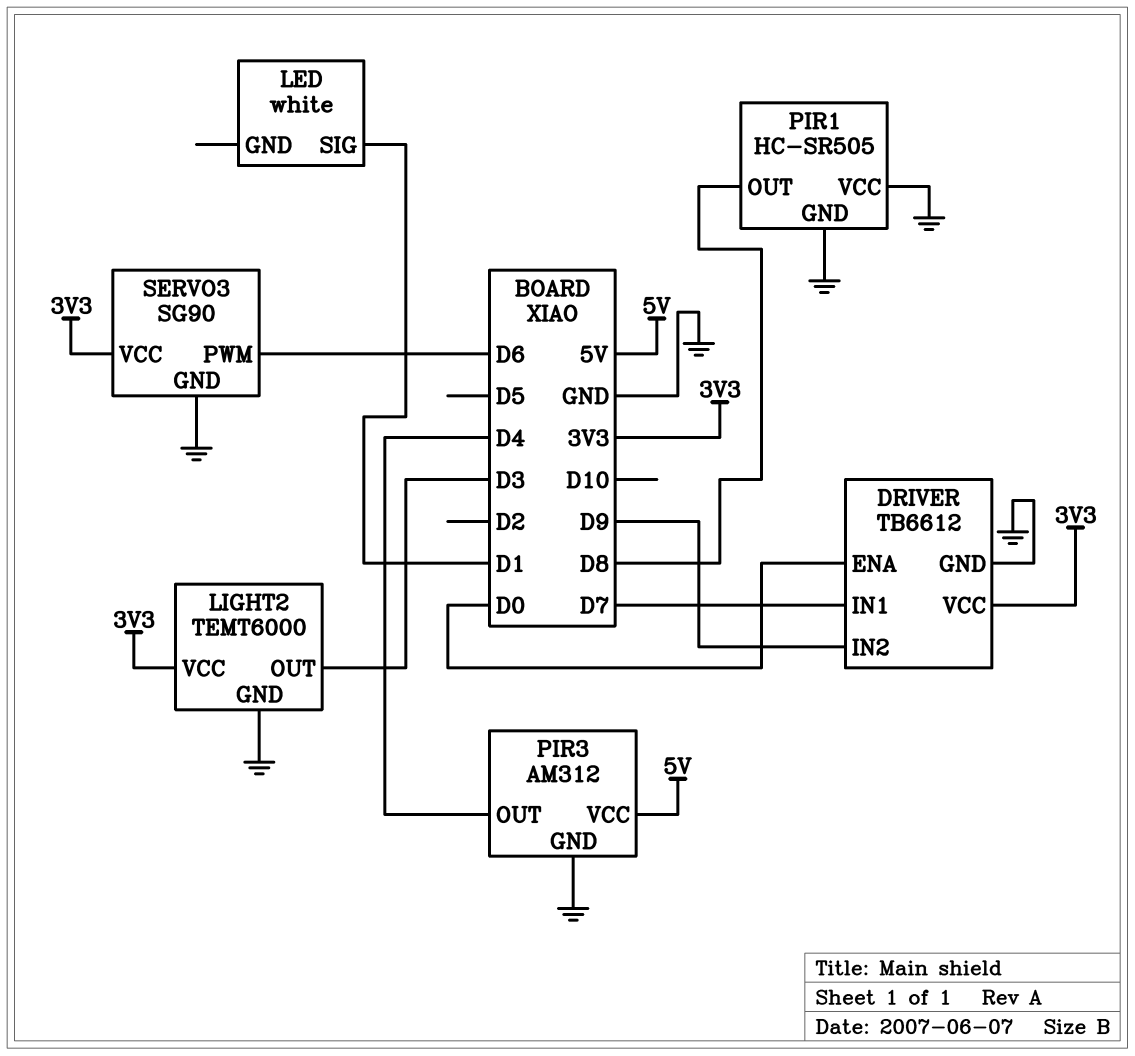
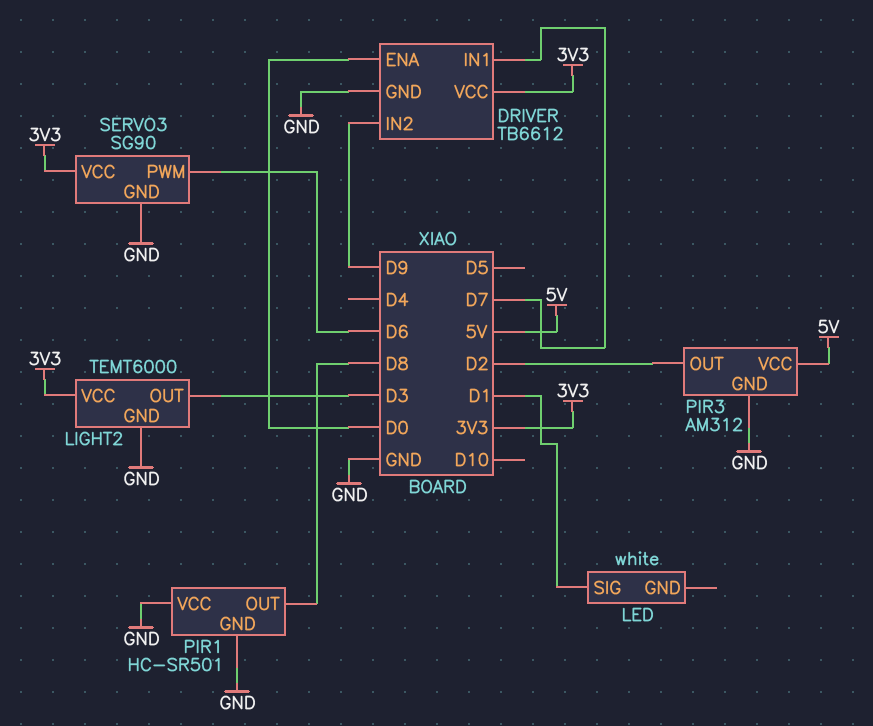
PIR1: HC-SR505 -> HC-SR501
PIR3 pin OUT: D4 -> D2

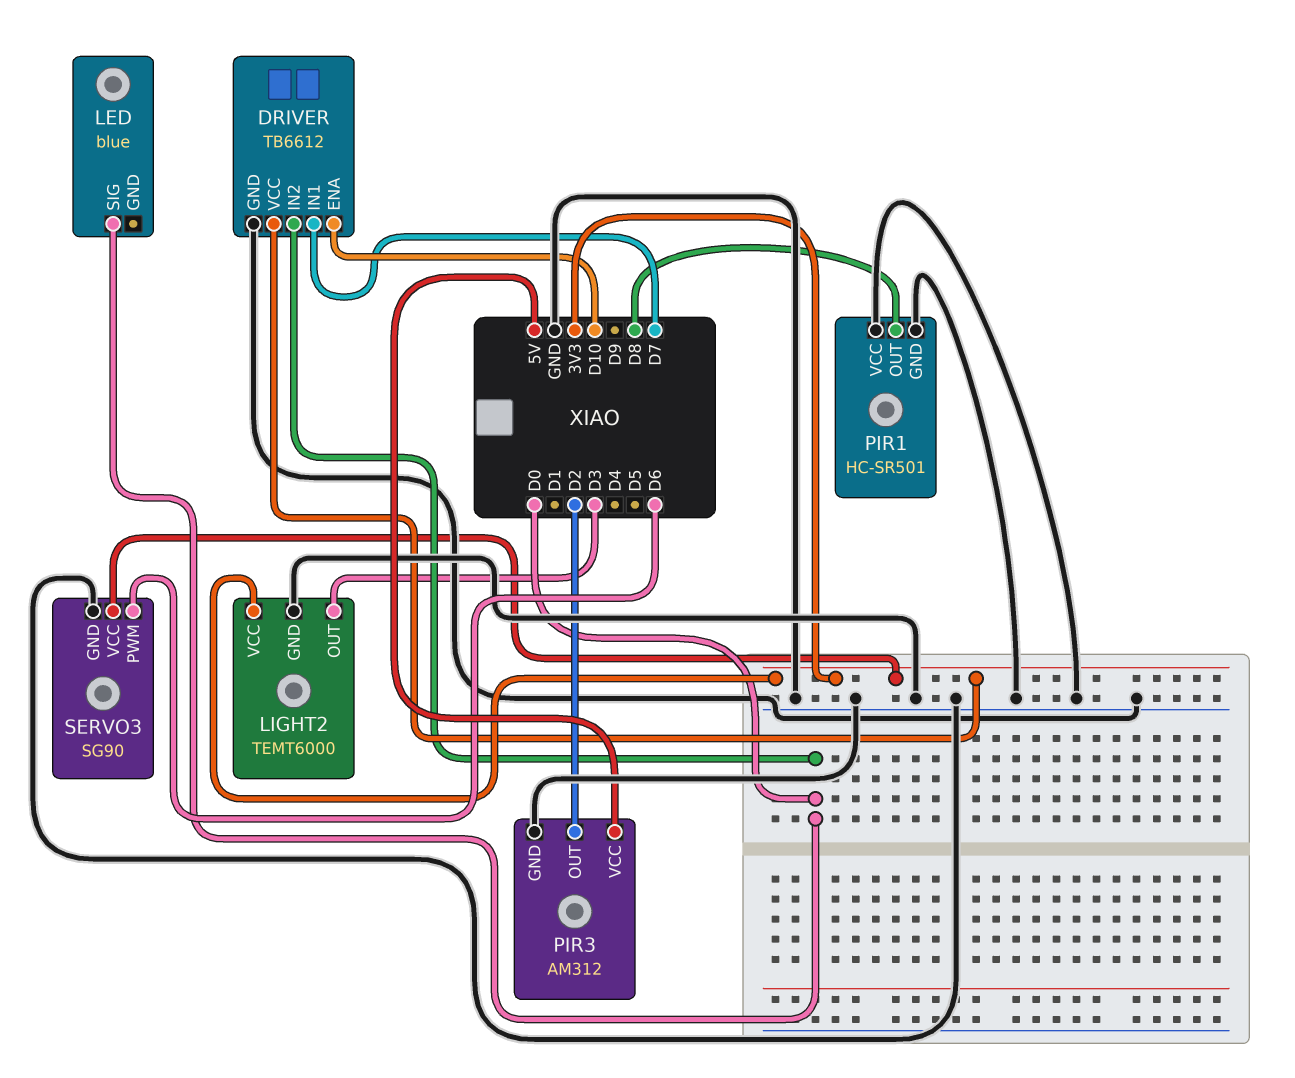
DRIVER pin ENA: D0 -> D10
DRIVER pin IN2: D9 -> D0
LED: white -> blue
LED pin SIG: D1 -> D0

